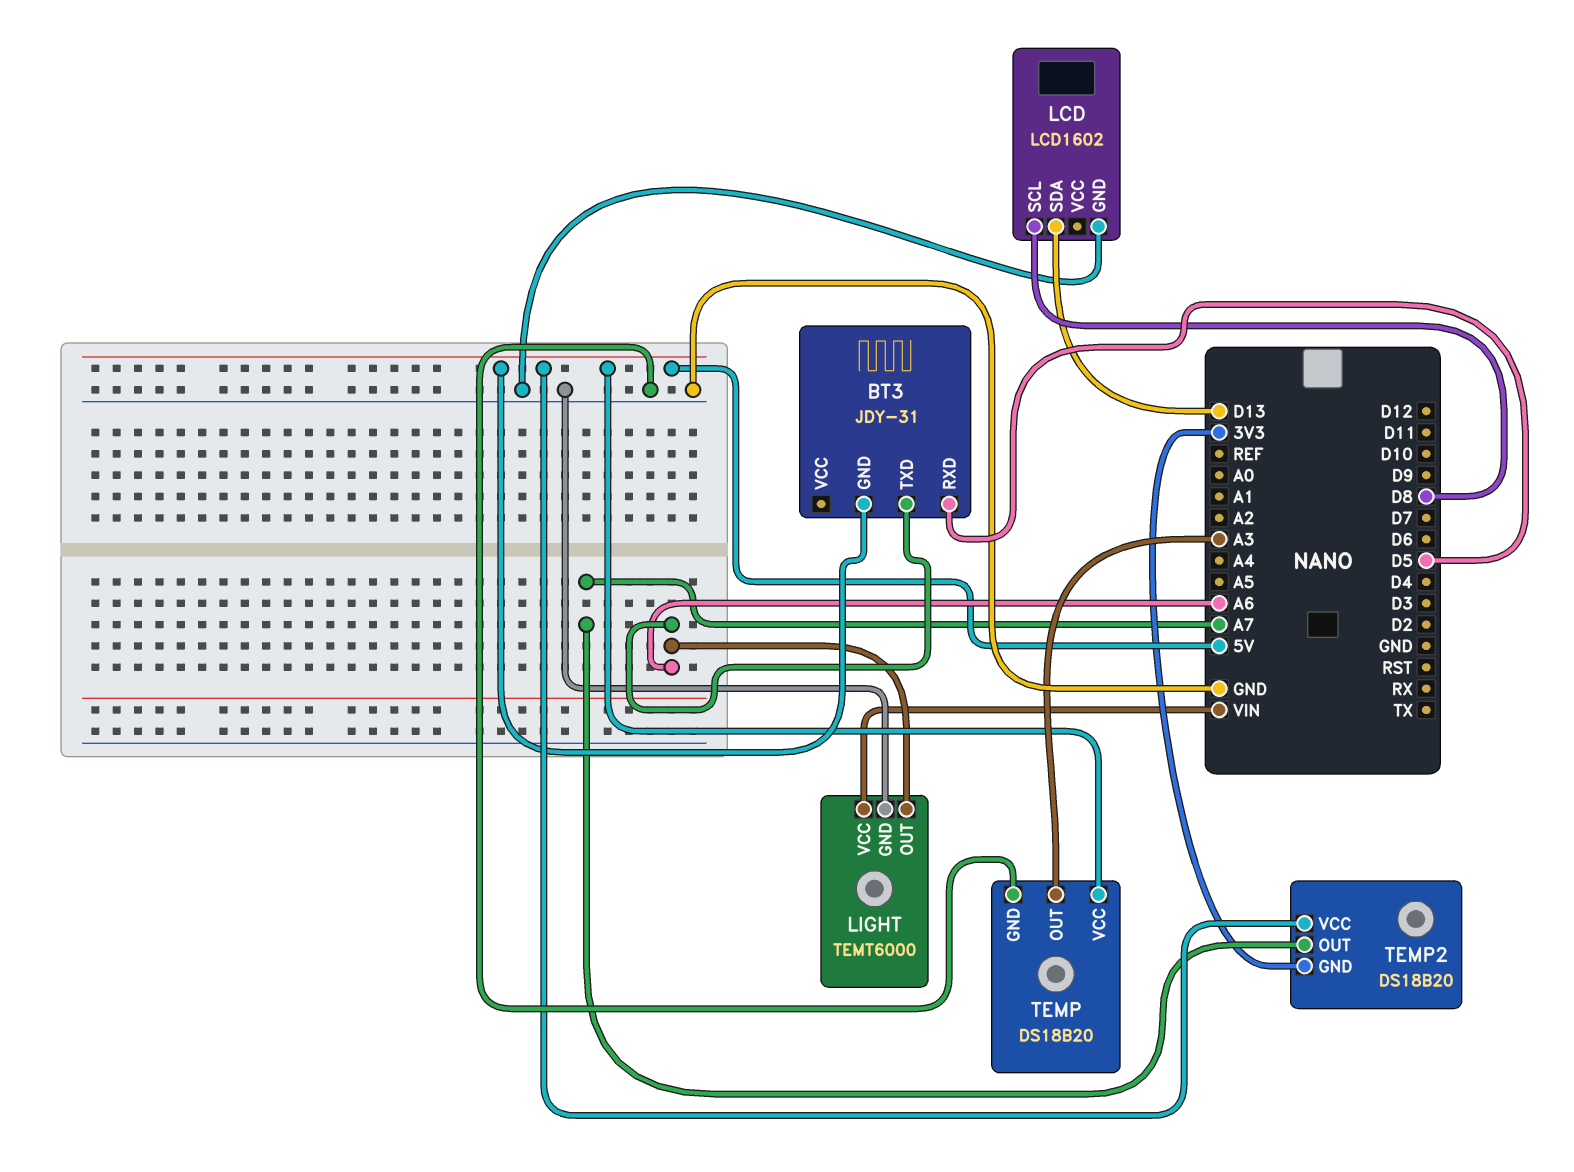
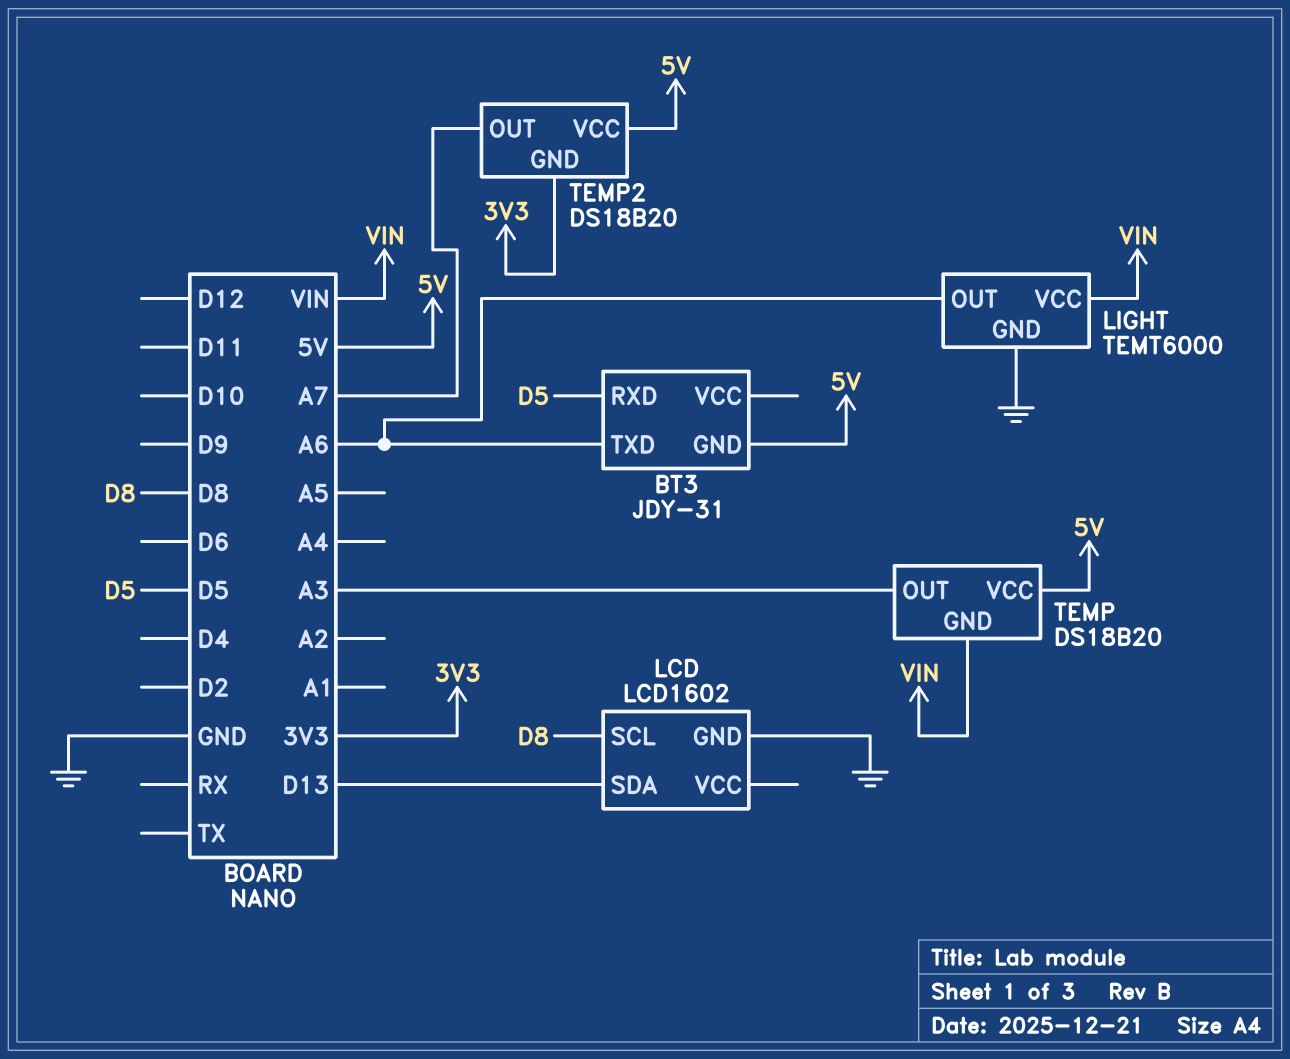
TEMP pin GND: GND -> VIN

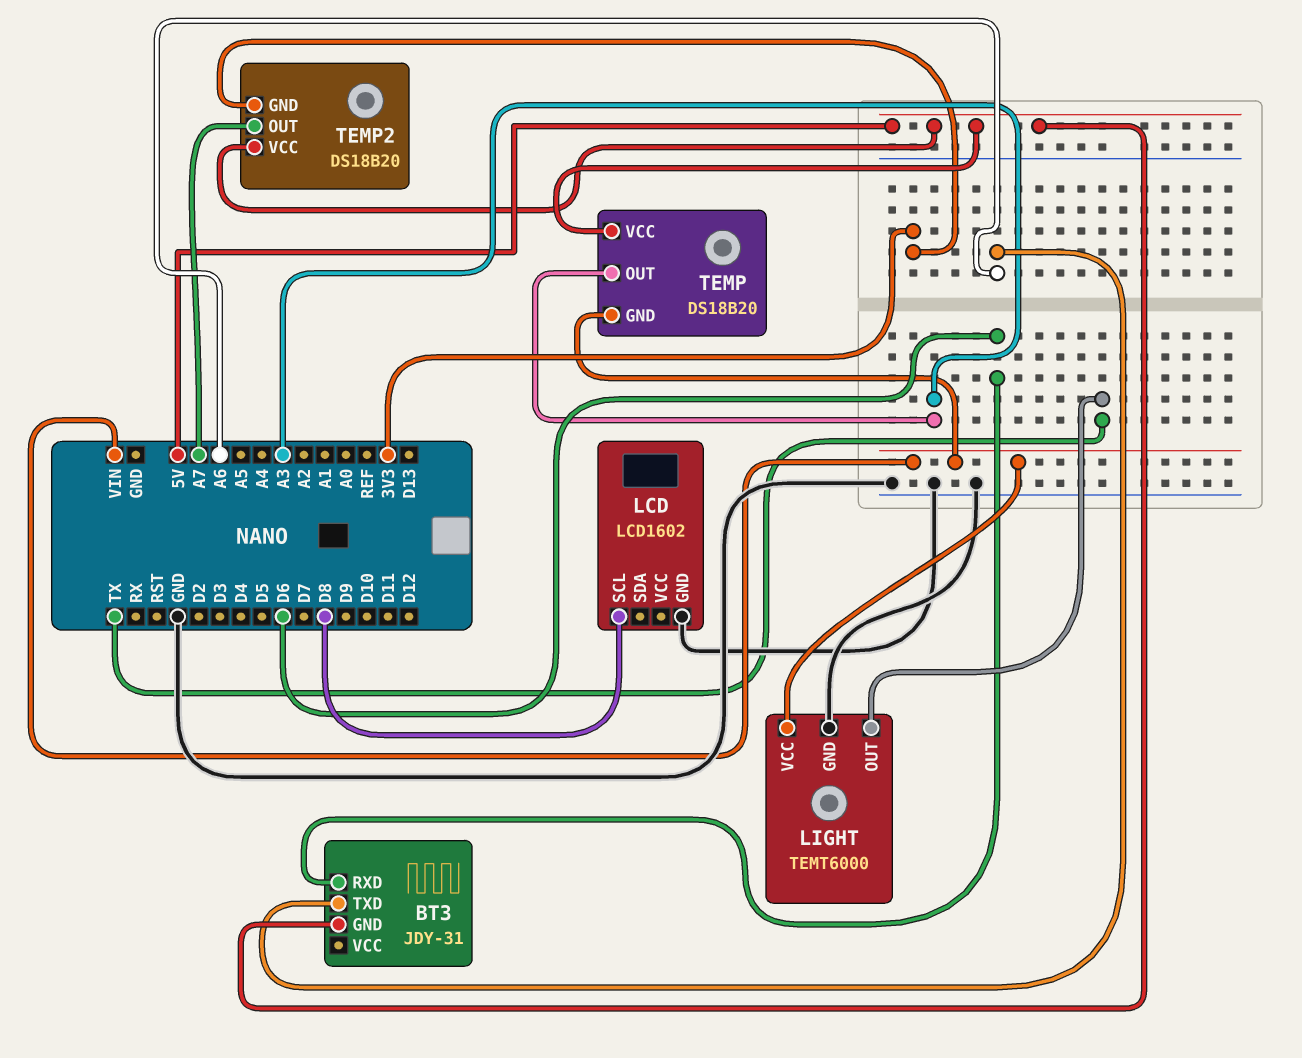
BT3 pin RXD: D5 -> D6
LCD pin SDA: D13 -> none
LIGHT pin OUT: A6 -> TX

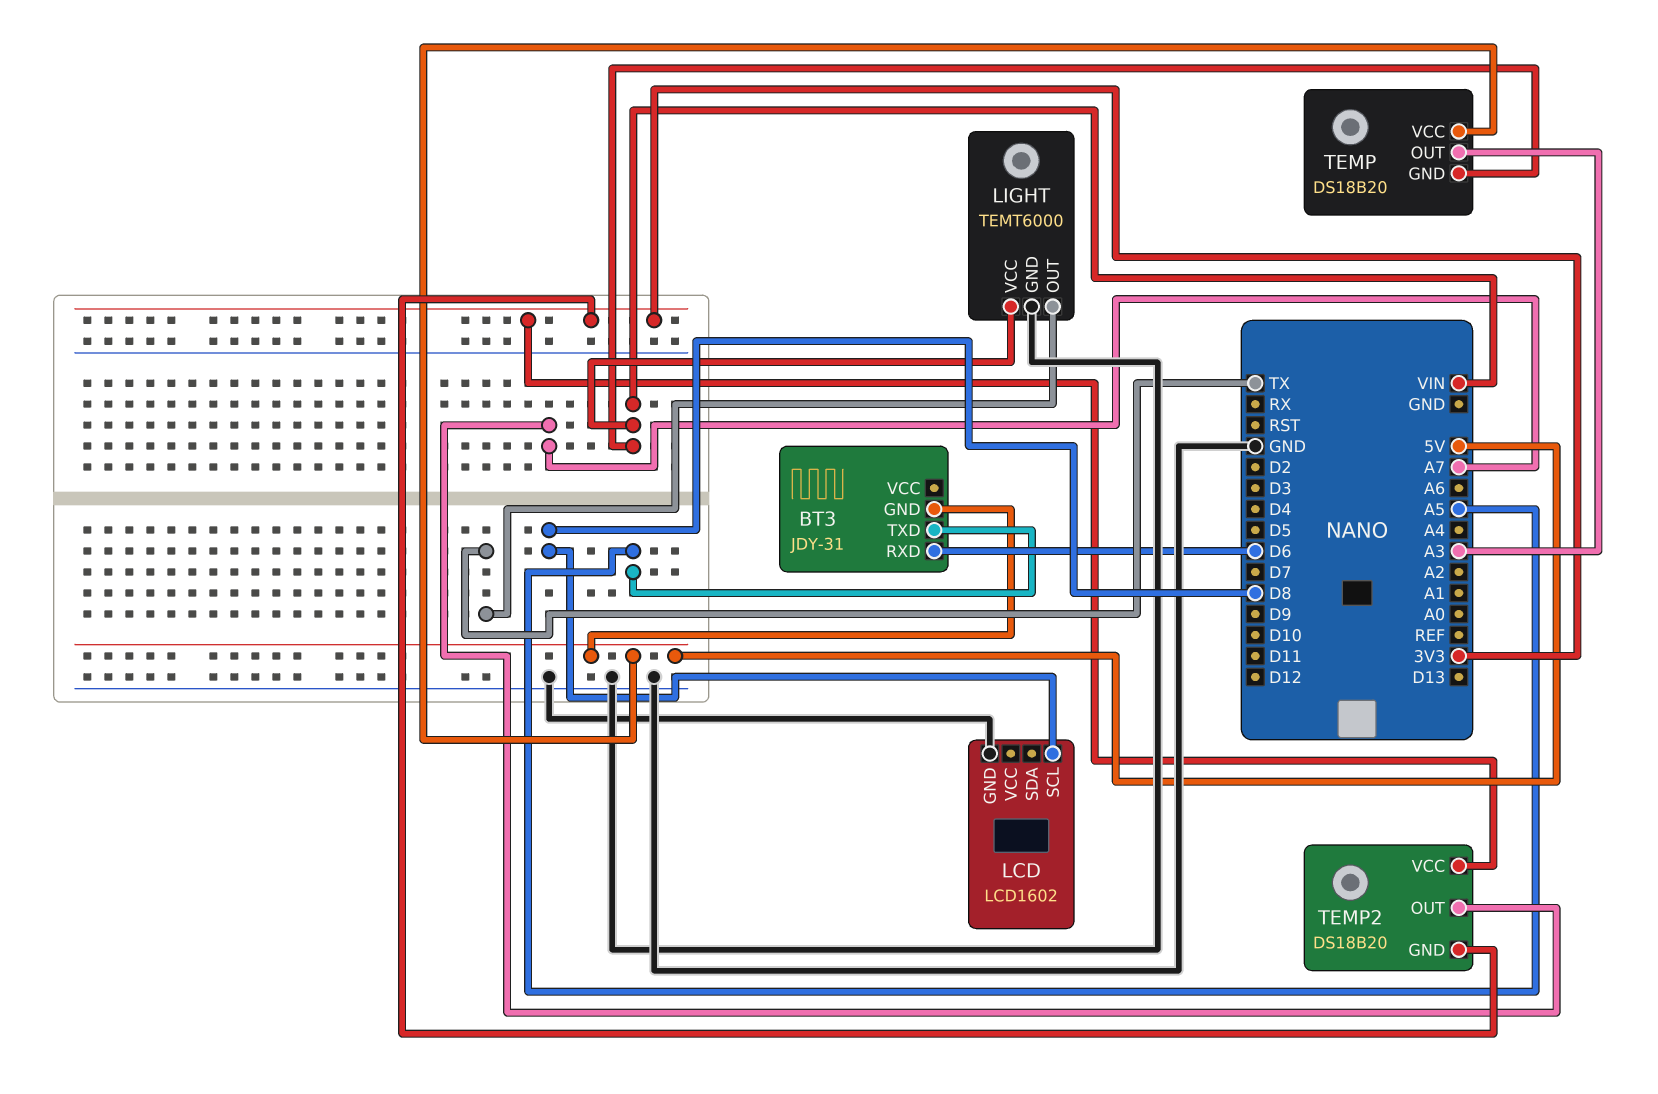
BT3 pin TXD: A6 -> A5
TEMP2 pin VCC: 5V -> 3V3

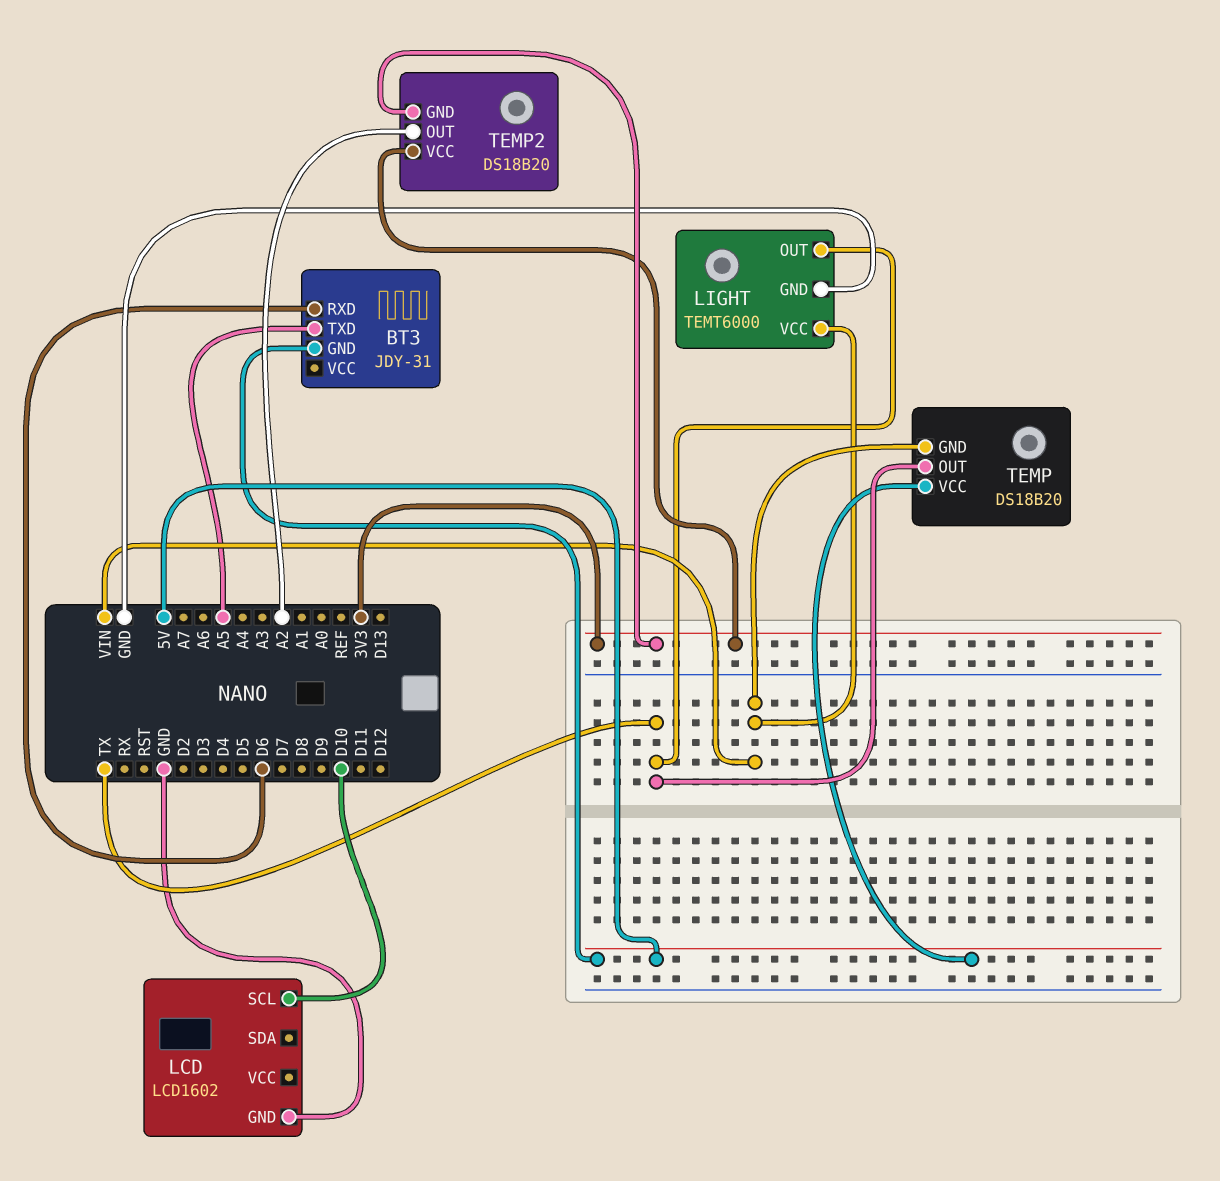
LCD pin SCL: D8 -> D10
TEMP pin OUT: A3 -> TX
TEMP2 pin OUT: A7 -> A2

